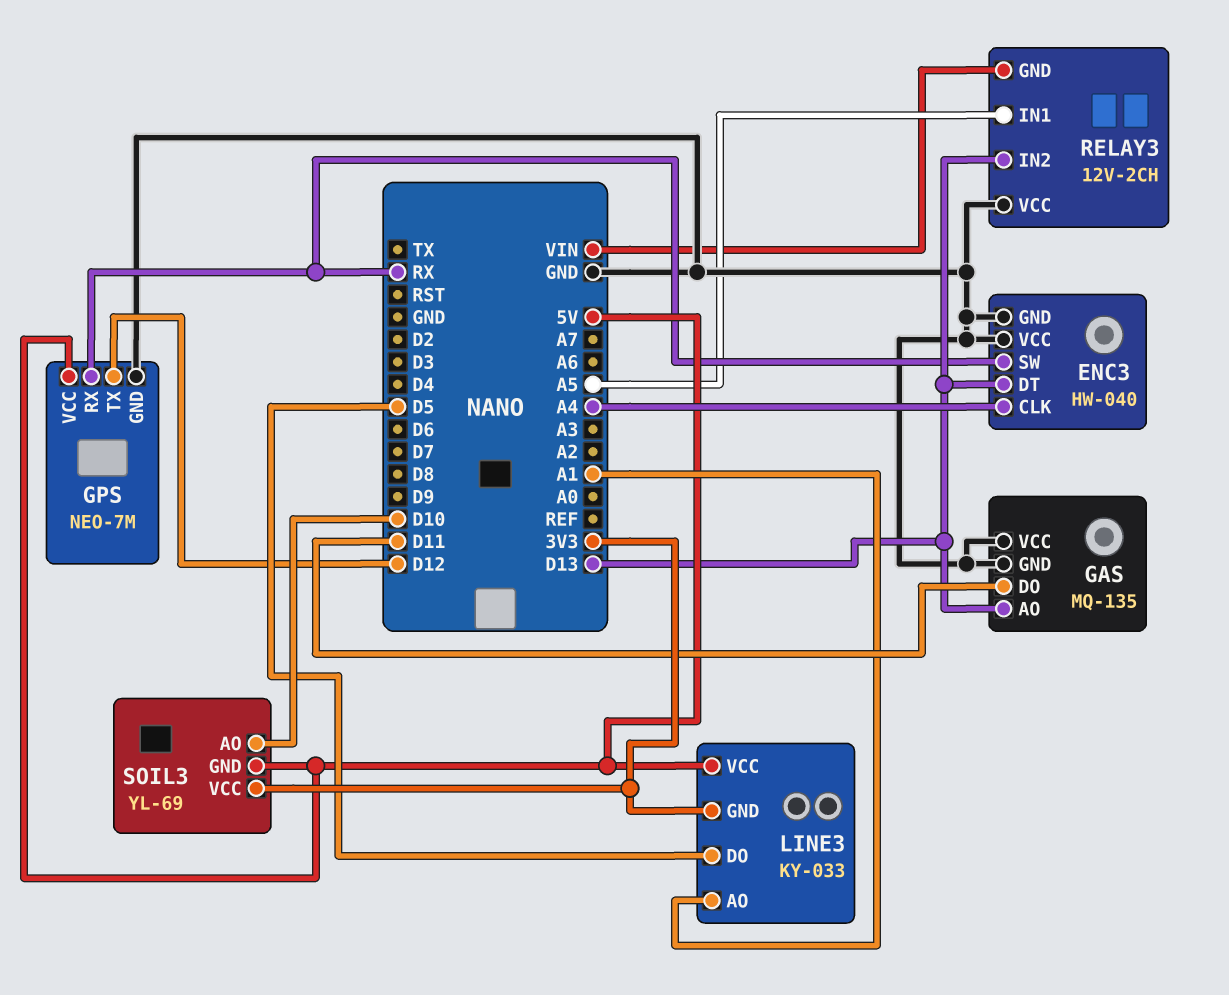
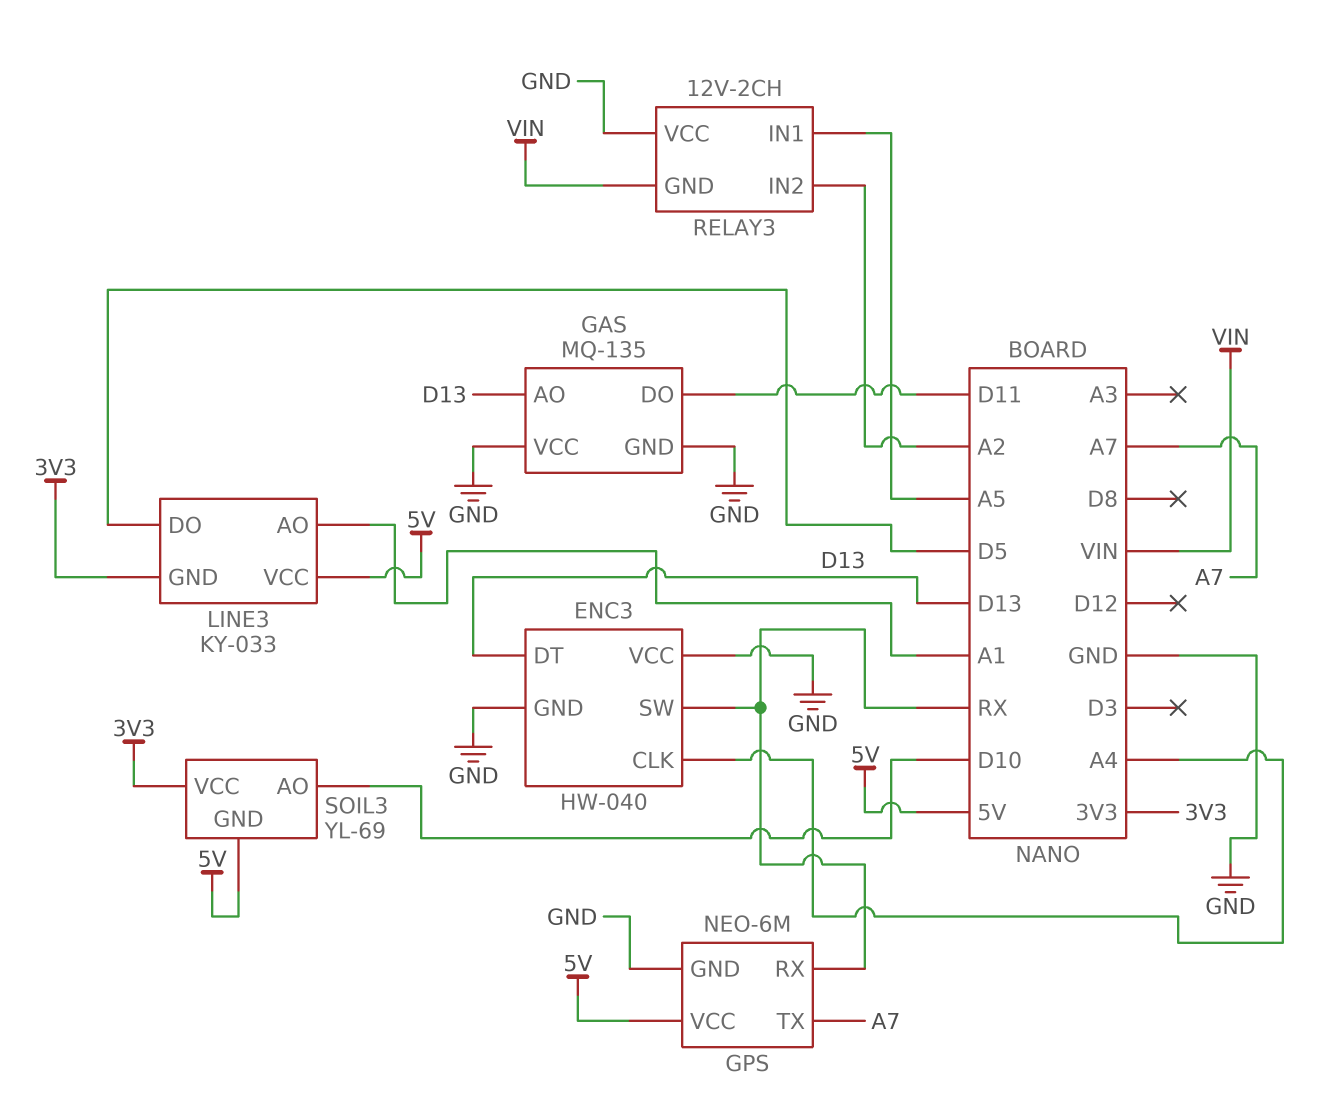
GPS: NEO-7M -> NEO-6M
GPS pin TX: D12 -> A7
RELAY3 pin IN2: D13 -> A2

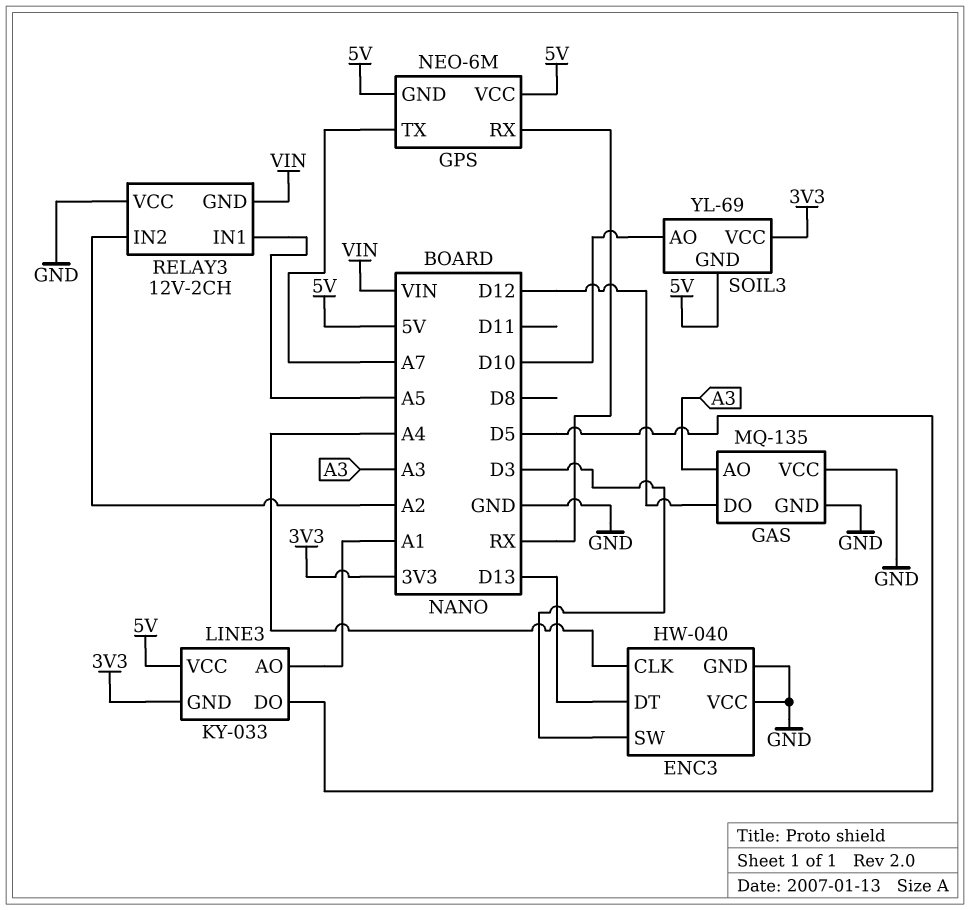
ENC3 pin SW: RX -> D3
GAS pin AO: D13 -> A3
GAS pin DO: D11 -> D12
GPS pin GND: GND -> 5V

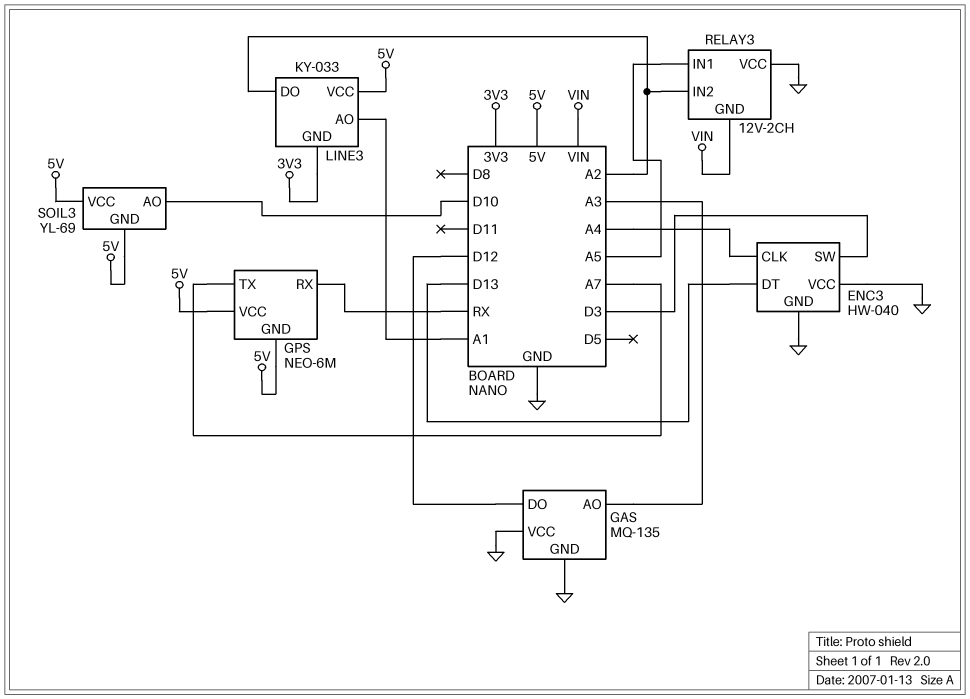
LINE3 pin DO: D5 -> A2
SOIL3 pin VCC: 3V3 -> 5V

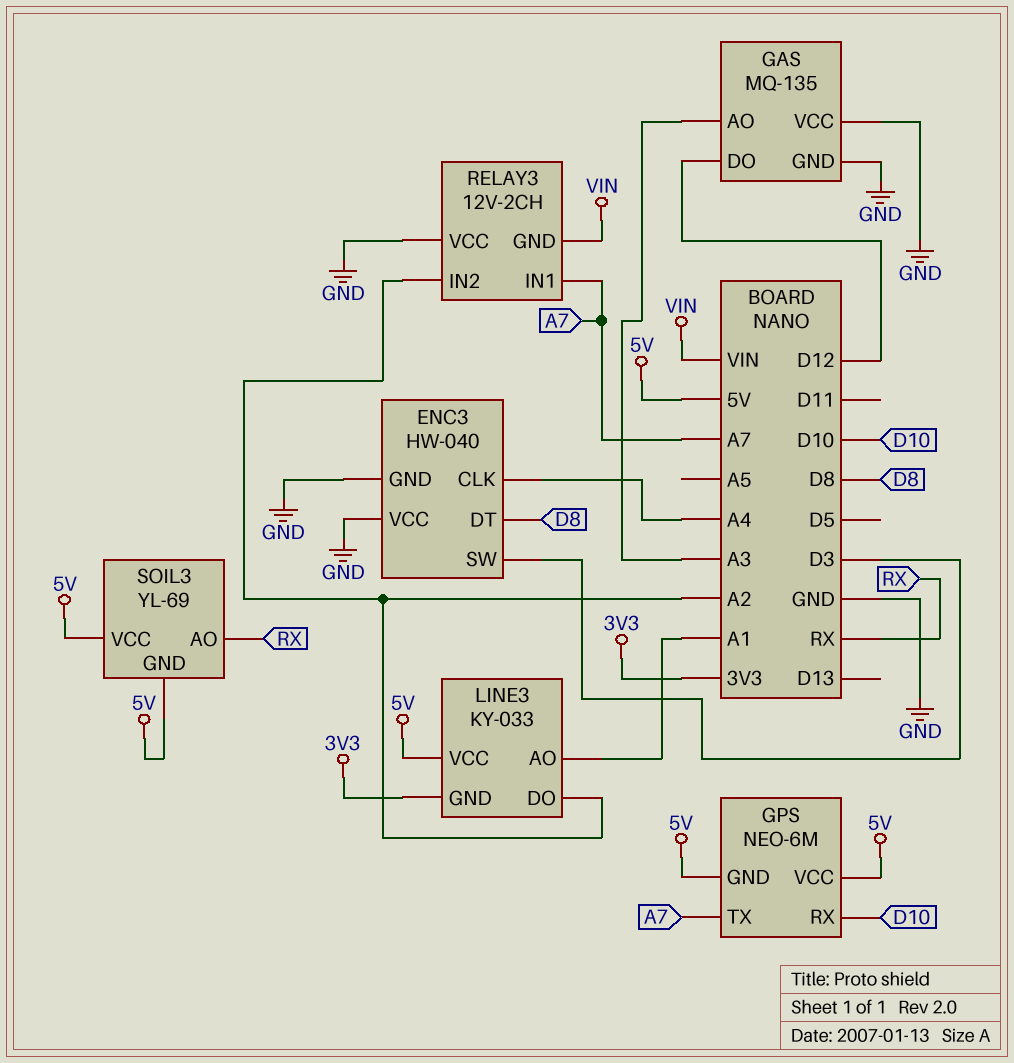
ENC3 pin DT: D13 -> D8
GPS pin RX: RX -> D10
RELAY3 pin IN1: A5 -> A7
SOIL3 pin AO: D10 -> RX

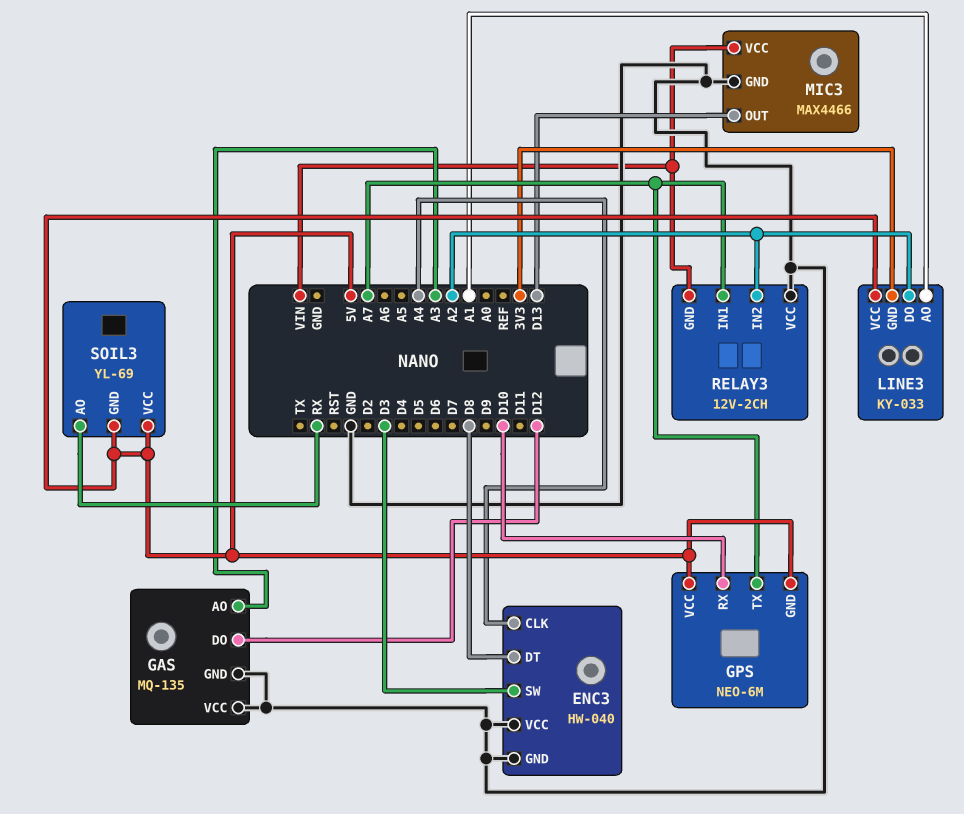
MIC3: none -> MAX4466
MIC3 pin GND: none -> GND
MIC3 pin OUT: none -> D13
MIC3 pin VCC: none -> VIN

